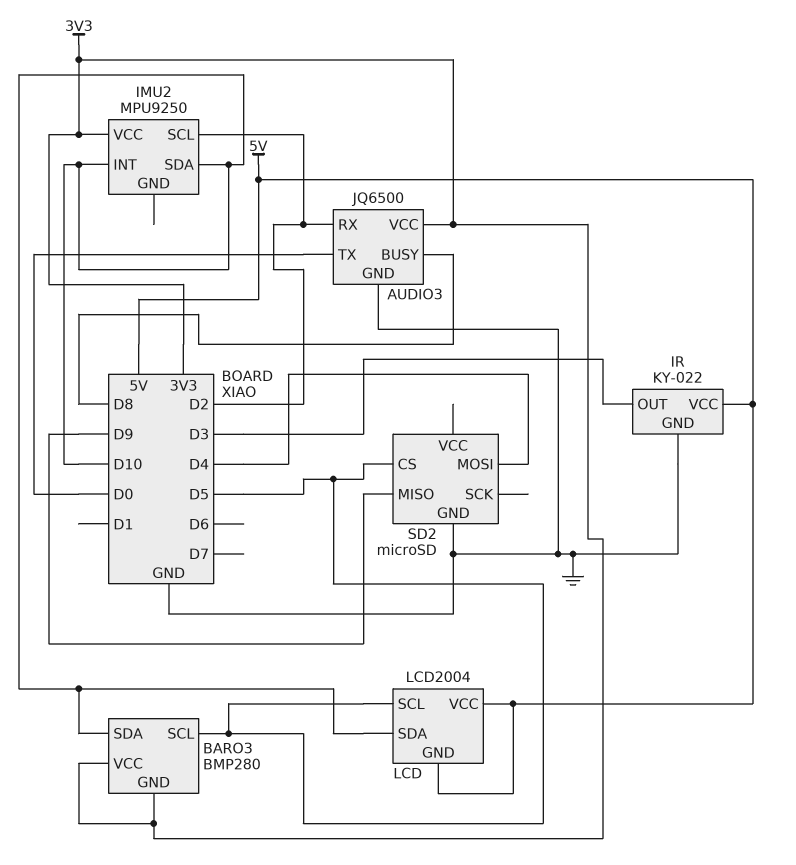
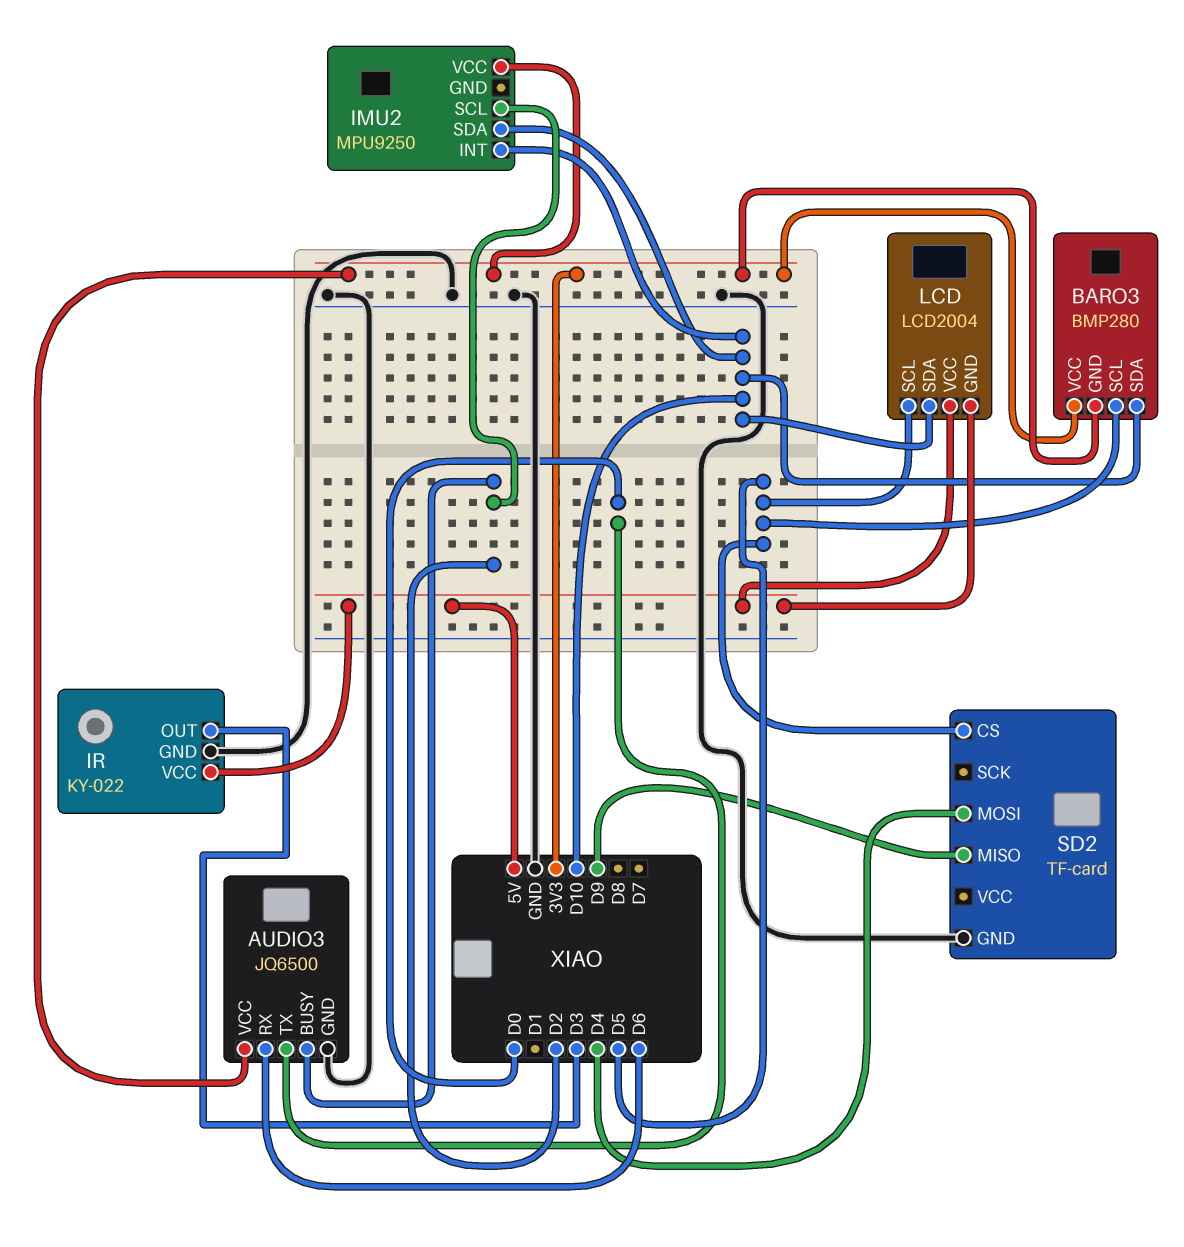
AUDIO3 pin BUSY: D8 -> D2
AUDIO3 pin RX: D2 -> D6
SD2: microSD -> TF-card

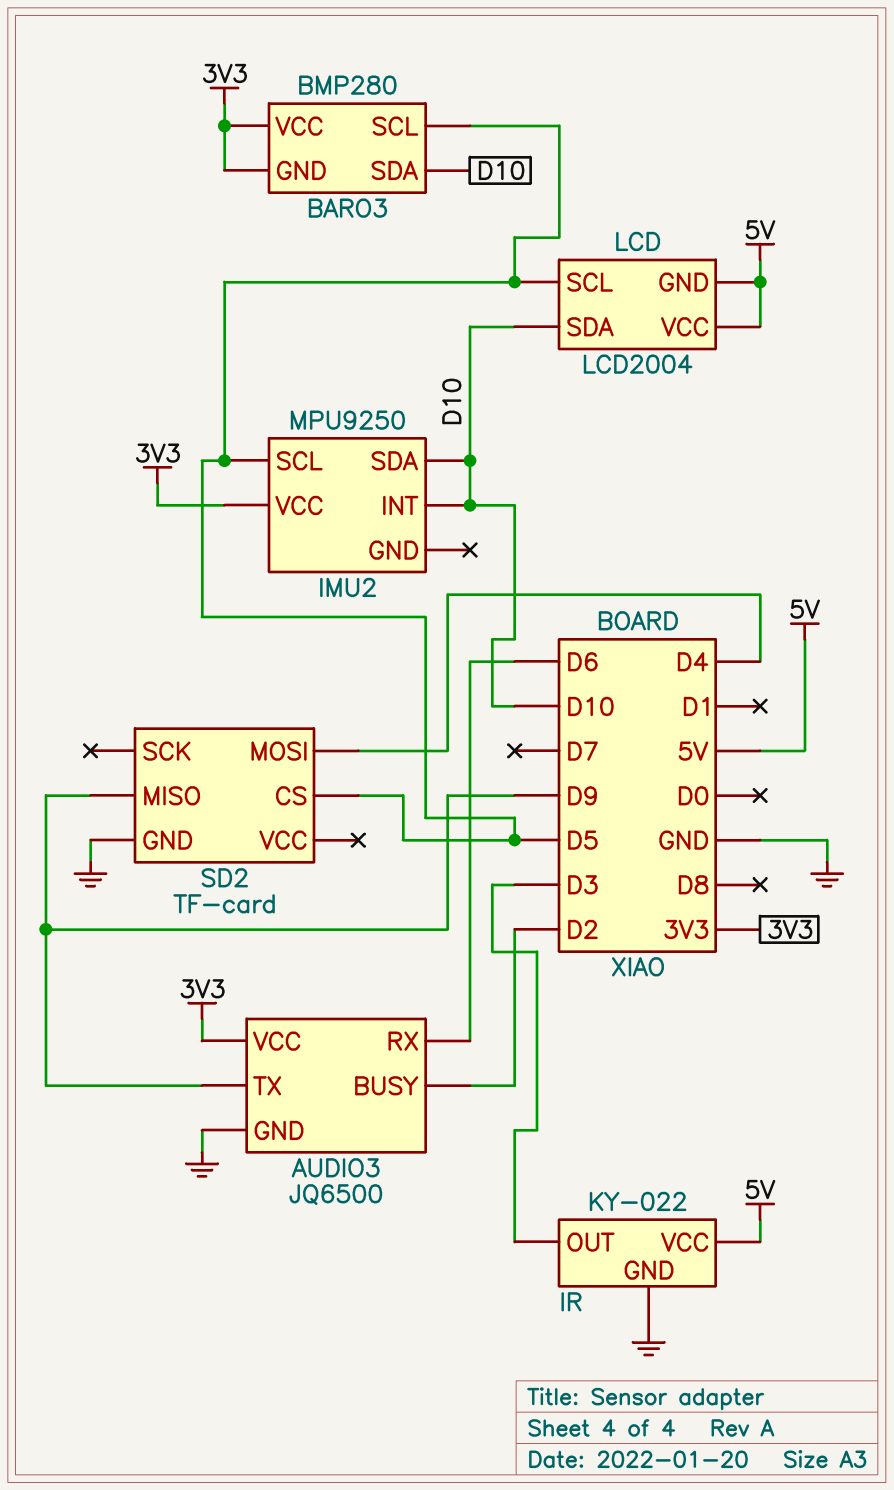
AUDIO3 pin TX: D0 -> D9
IMU2 pin SCL: D2 -> D5

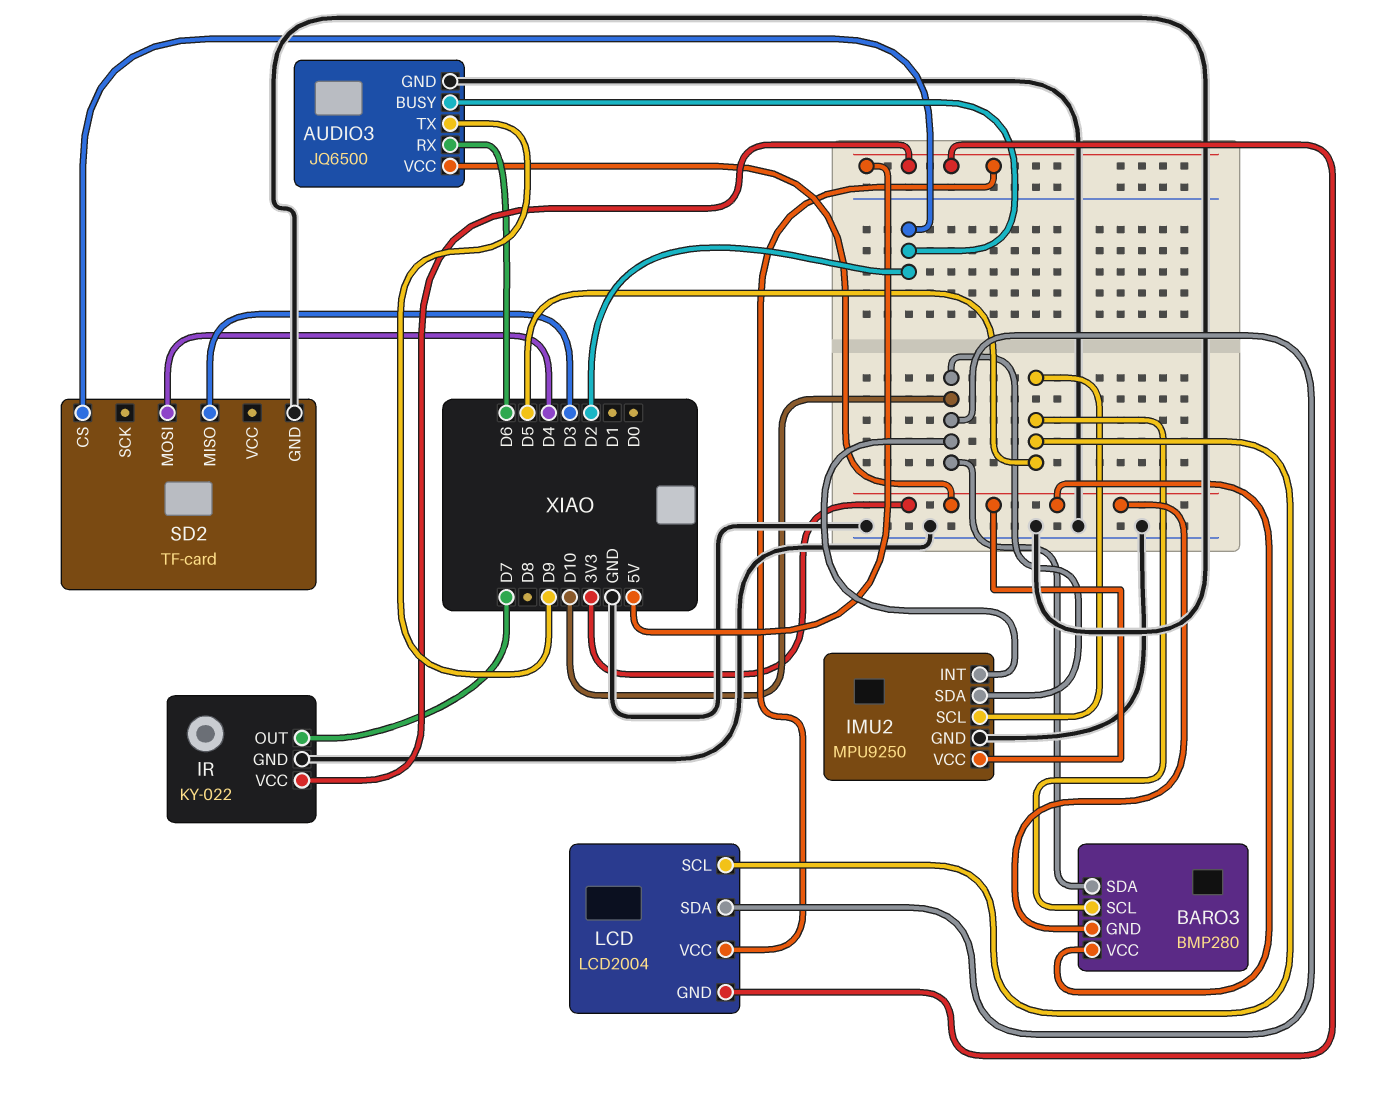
IMU2 pin GND: none -> GND
IR pin OUT: D3 -> D7
SD2 pin CS: D5 -> D2
SD2 pin MISO: D9 -> D3

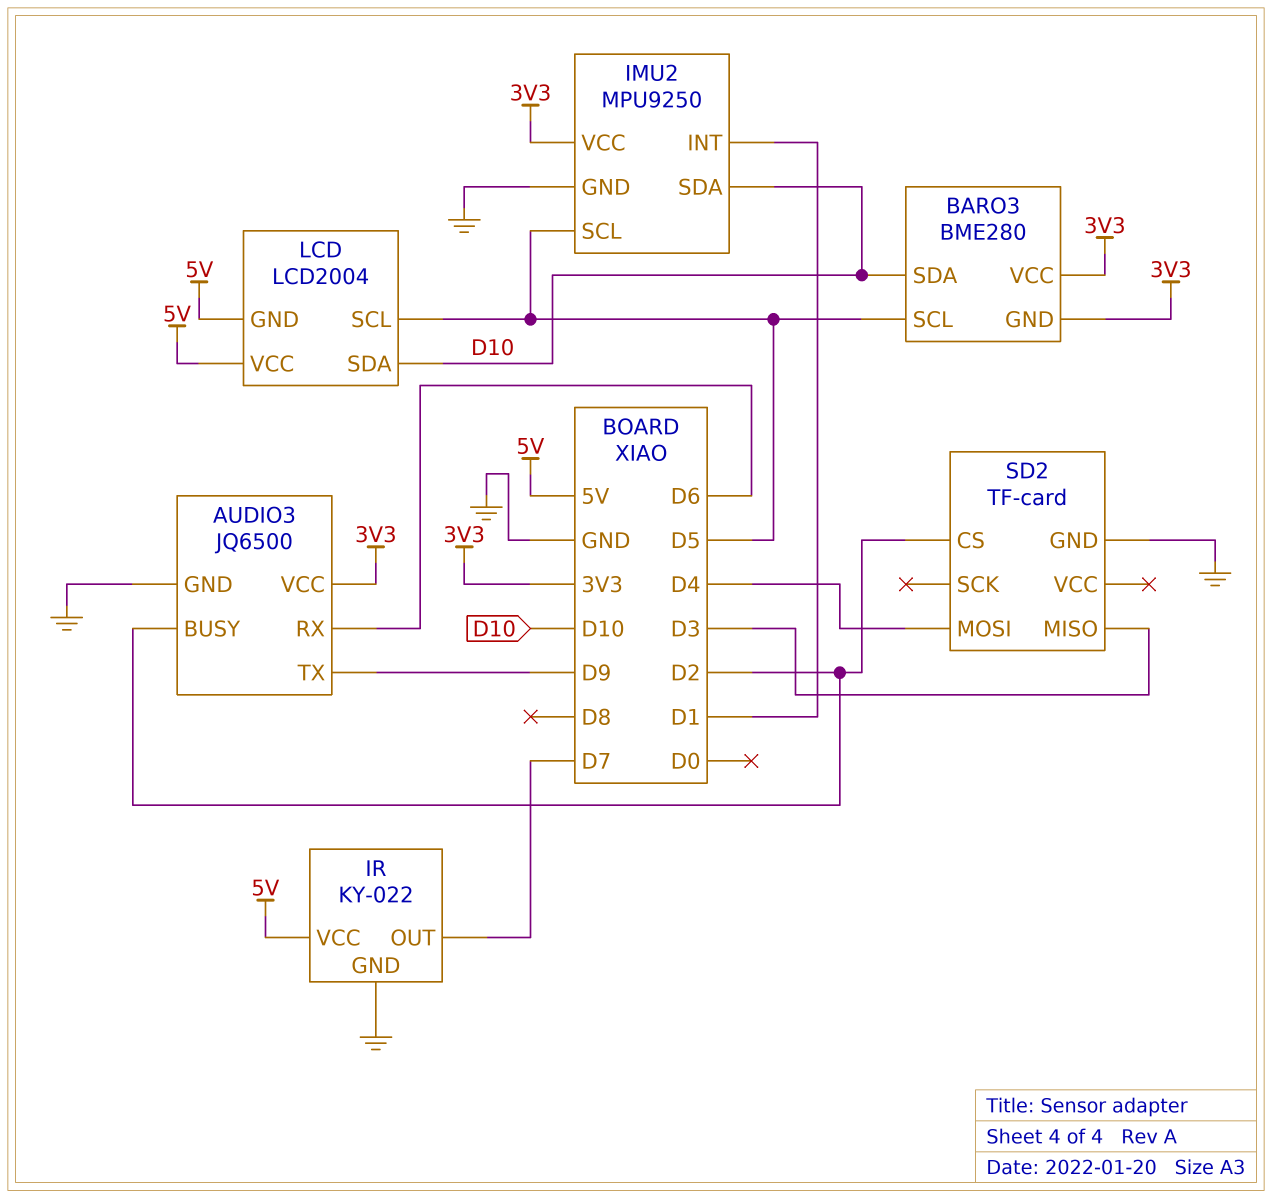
BARO3: BMP280 -> BME280
IMU2 pin INT: D10 -> D1

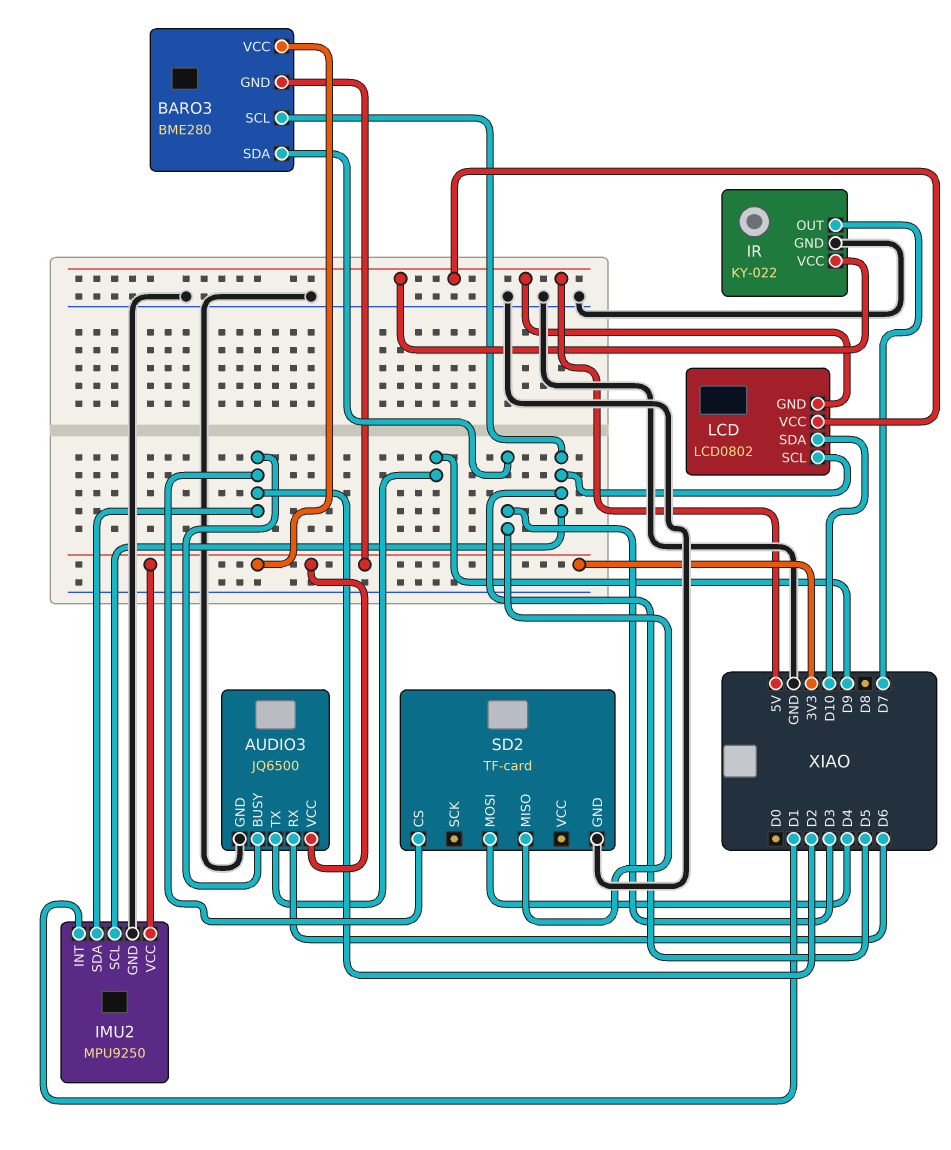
BARO3 pin SDA: D10 -> D3
IMU2 pin SDA: D10 -> D2
LCD: LCD2004 -> LCD0802

